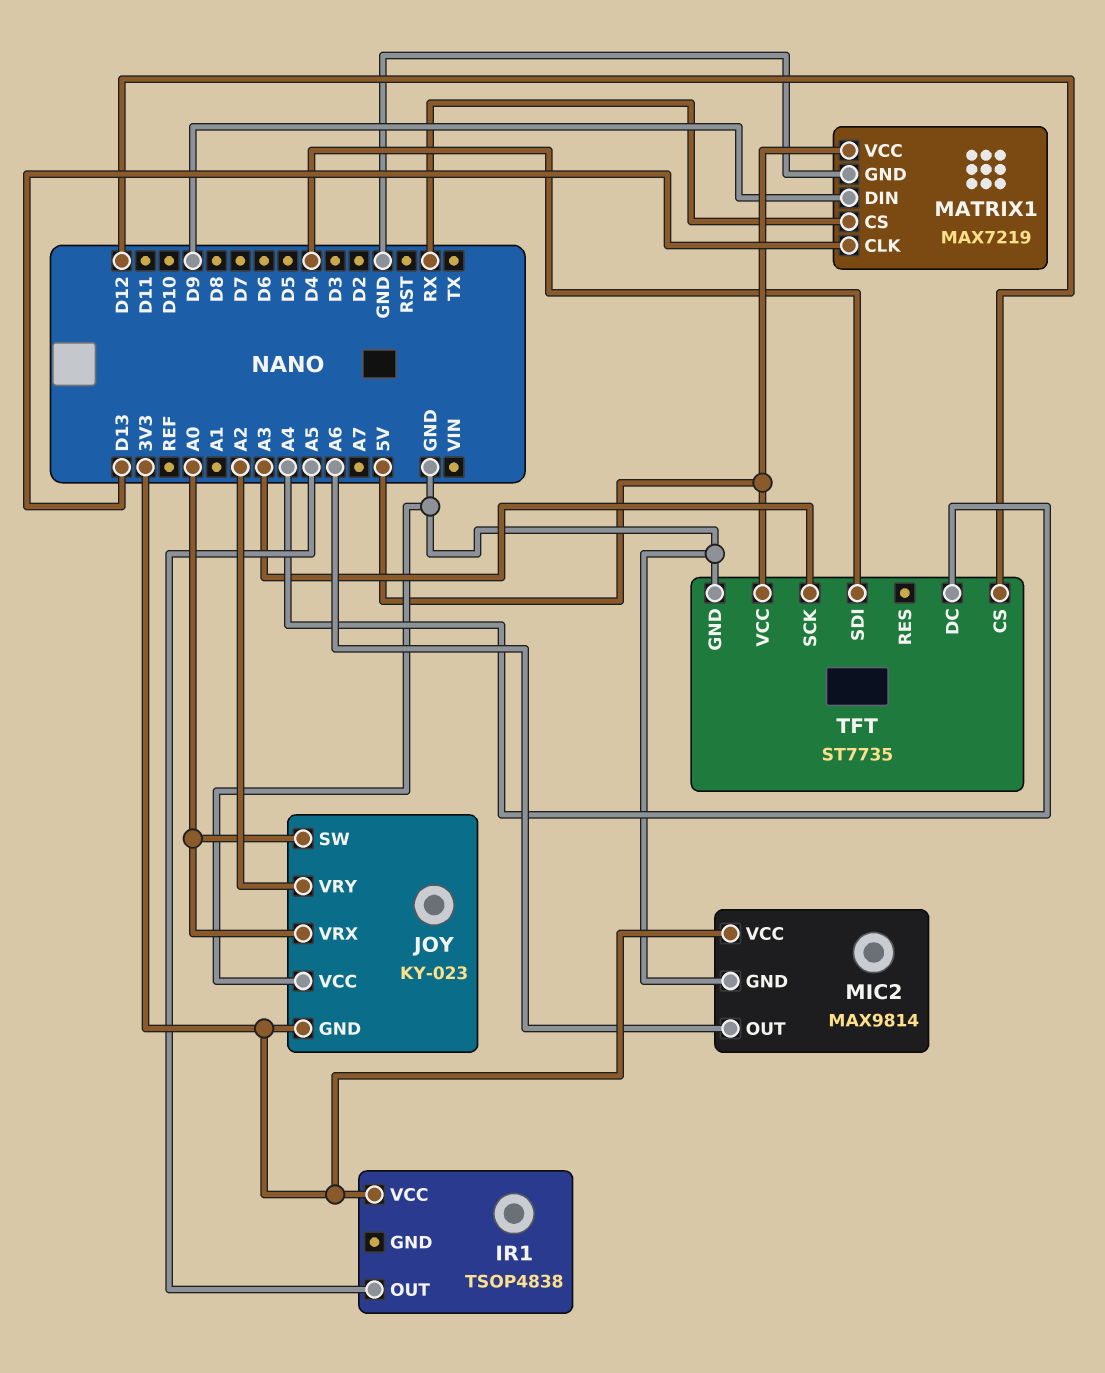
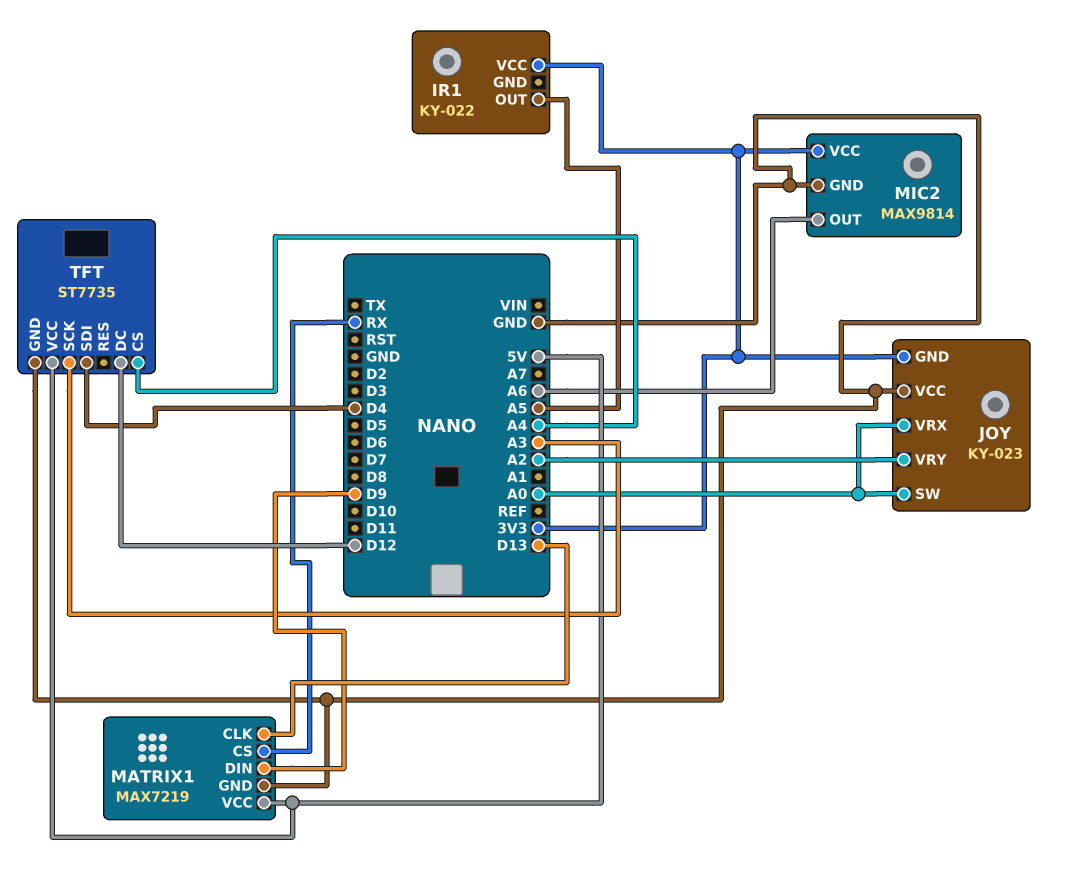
IR1: TSOP4838 -> KY-022
TFT pin CS: D12 -> A4
TFT pin DC: A4 -> D12

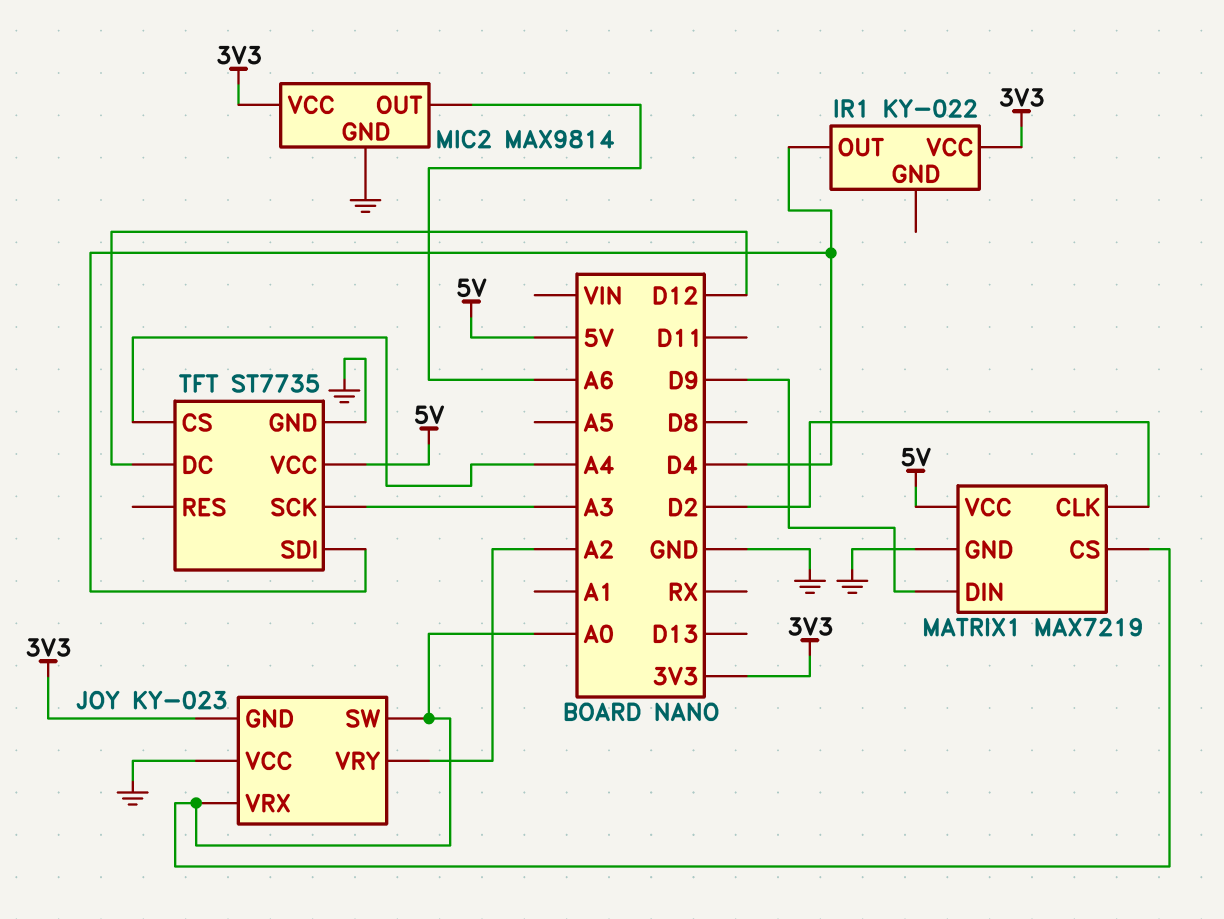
IR1 pin OUT: A5 -> D4
MATRIX1 pin CLK: D13 -> D2
MATRIX1 pin CS: RX -> A0

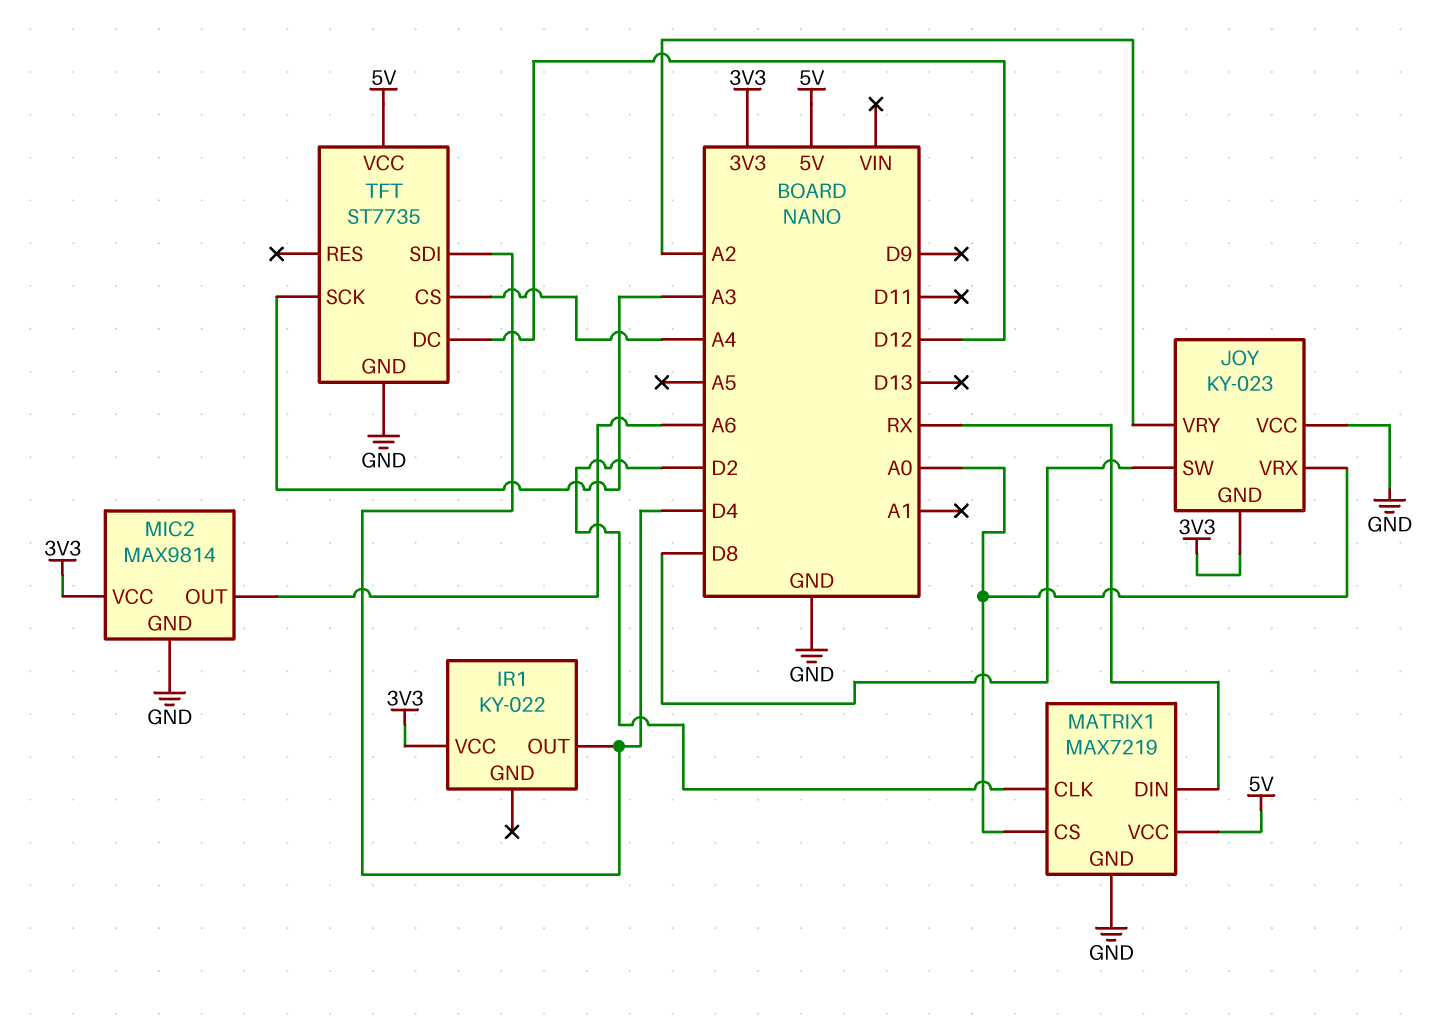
JOY pin SW: A0 -> D8
MATRIX1 pin DIN: D9 -> RX

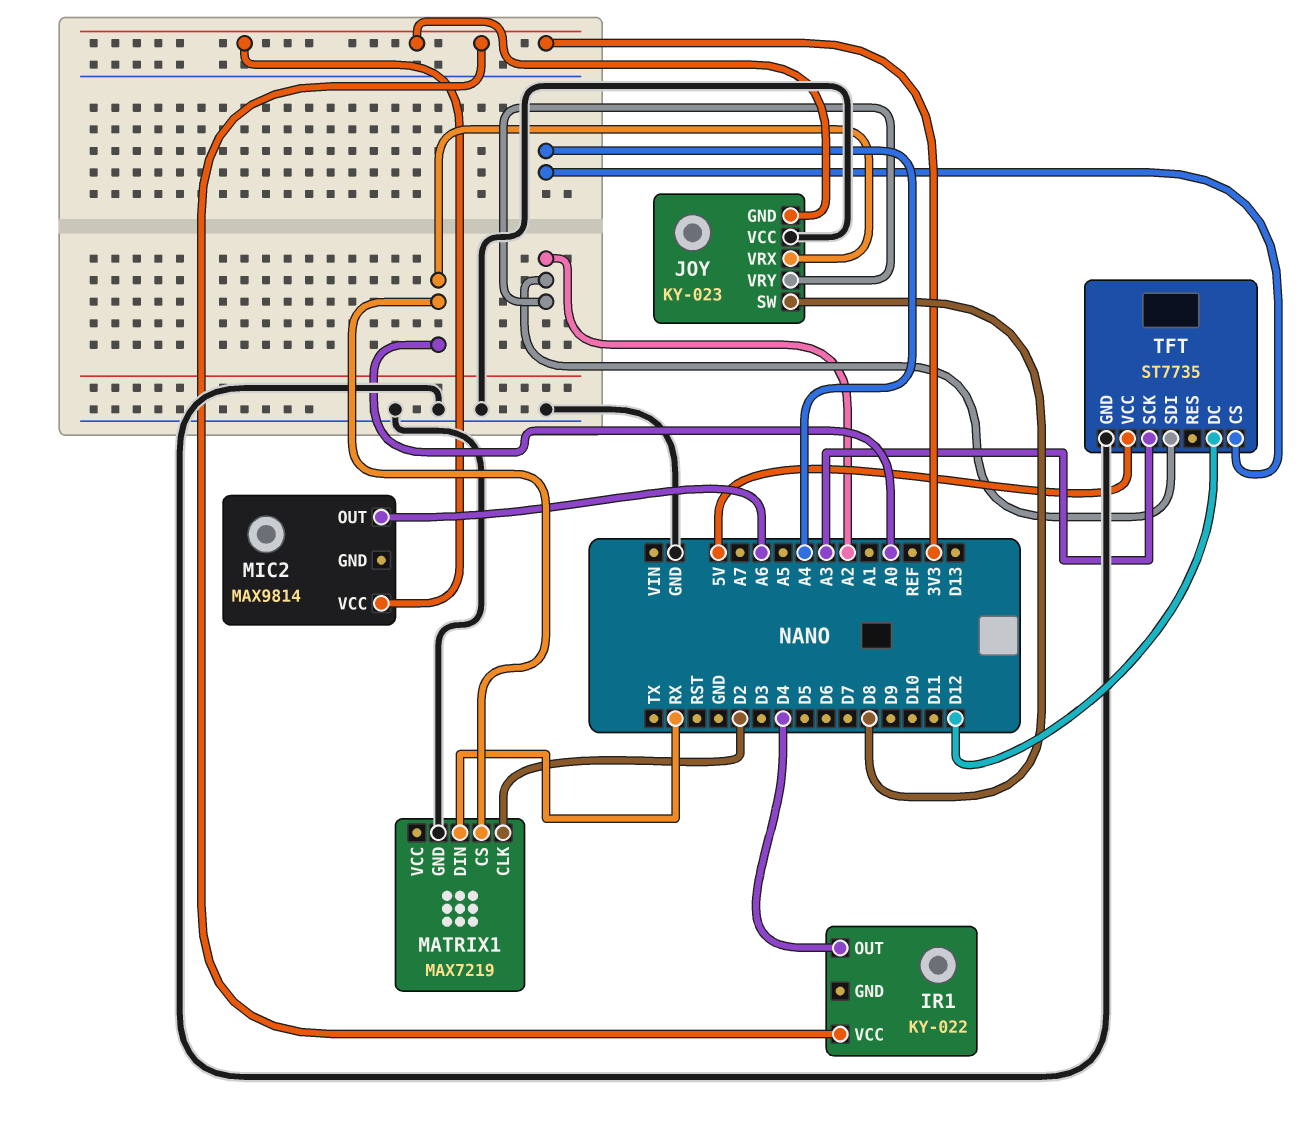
MATRIX1 pin VCC: 5V -> none
MIC2 pin GND: GND -> none
TFT pin SDI: D4 -> A2

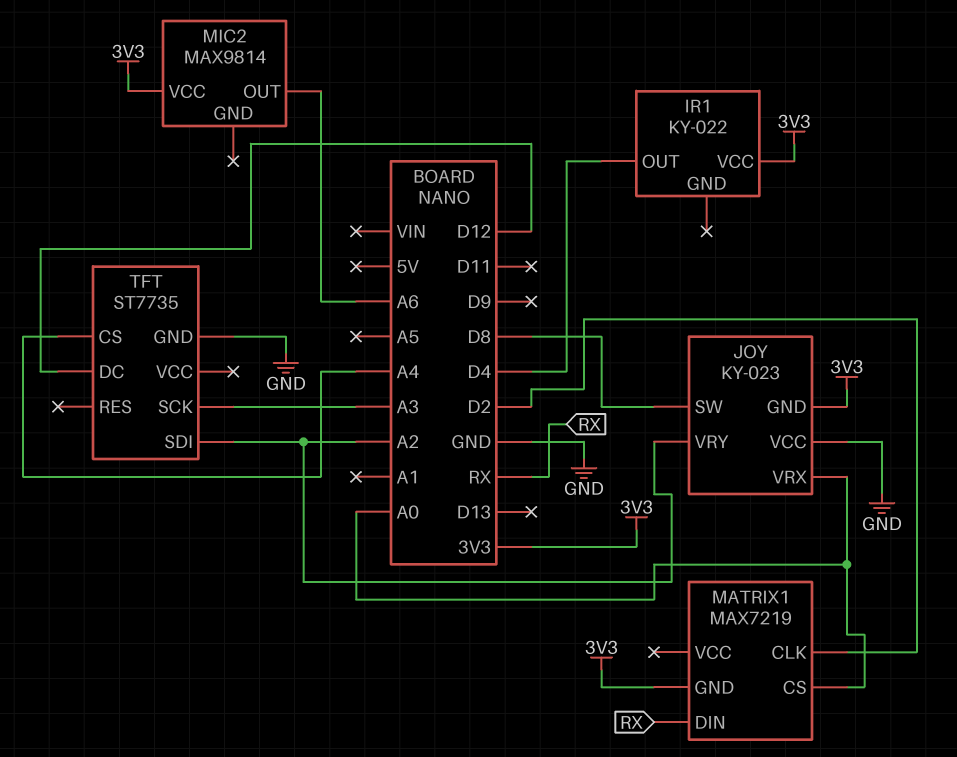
MATRIX1 pin GND: GND -> 3V3
TFT pin VCC: 5V -> none

